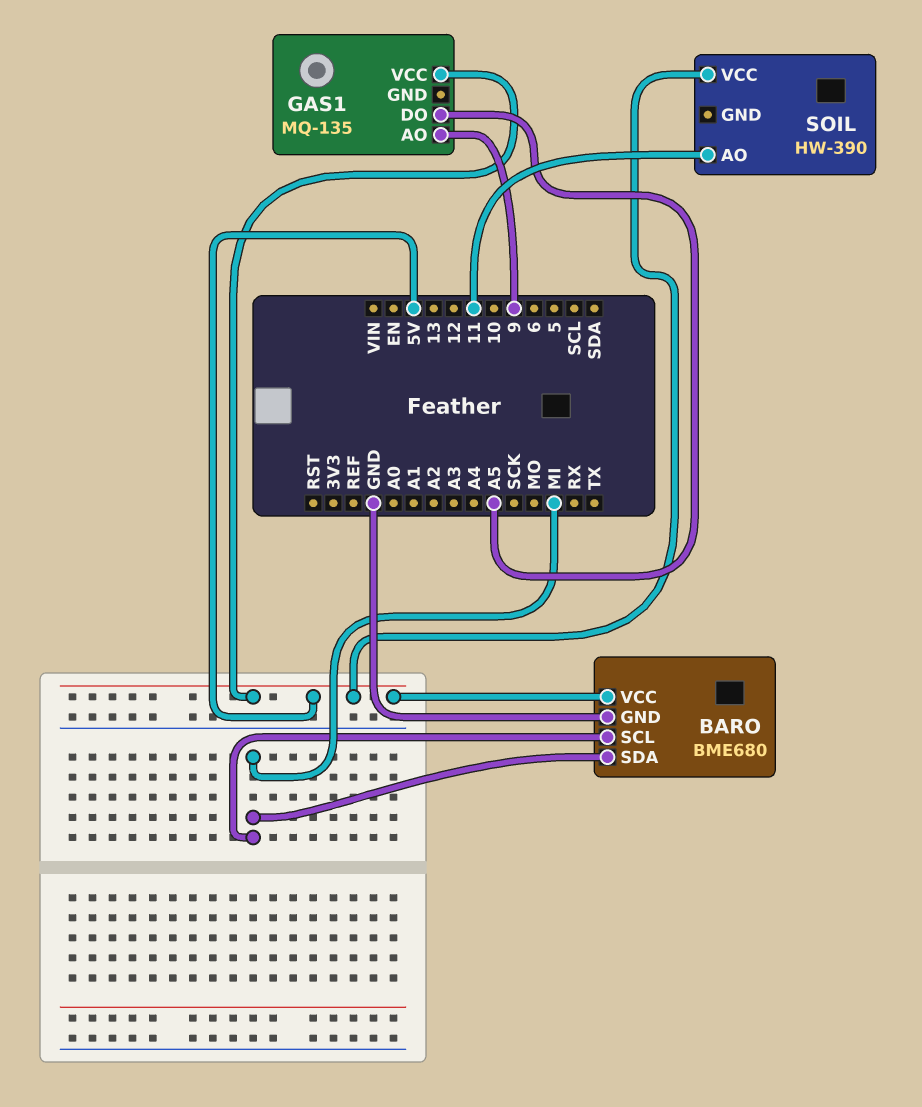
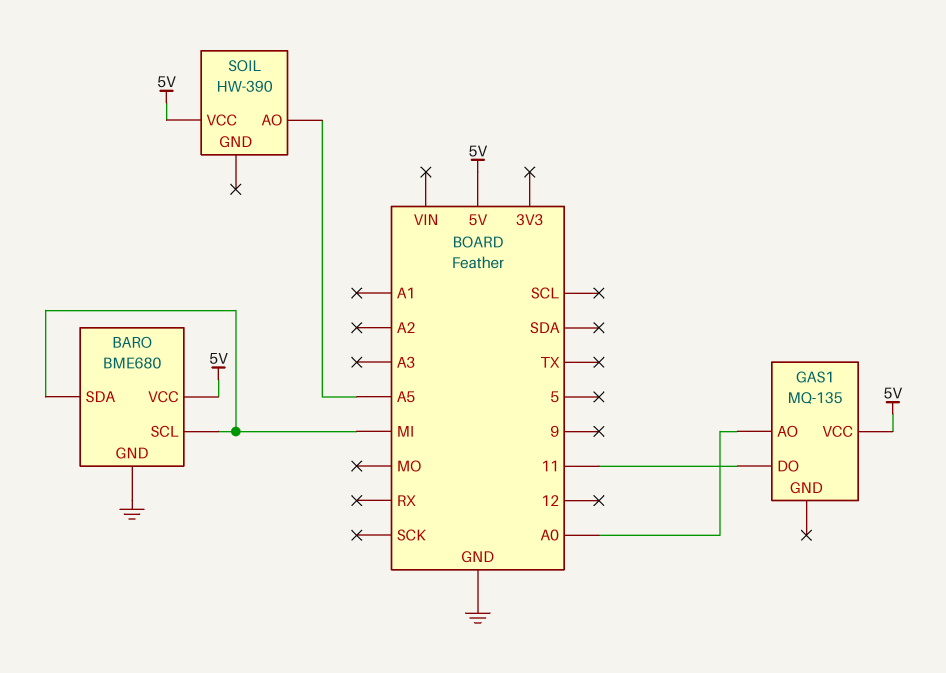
GAS1 pin AO: 9 -> A0
GAS1 pin DO: A5 -> 11
SOIL pin AO: 11 -> A5

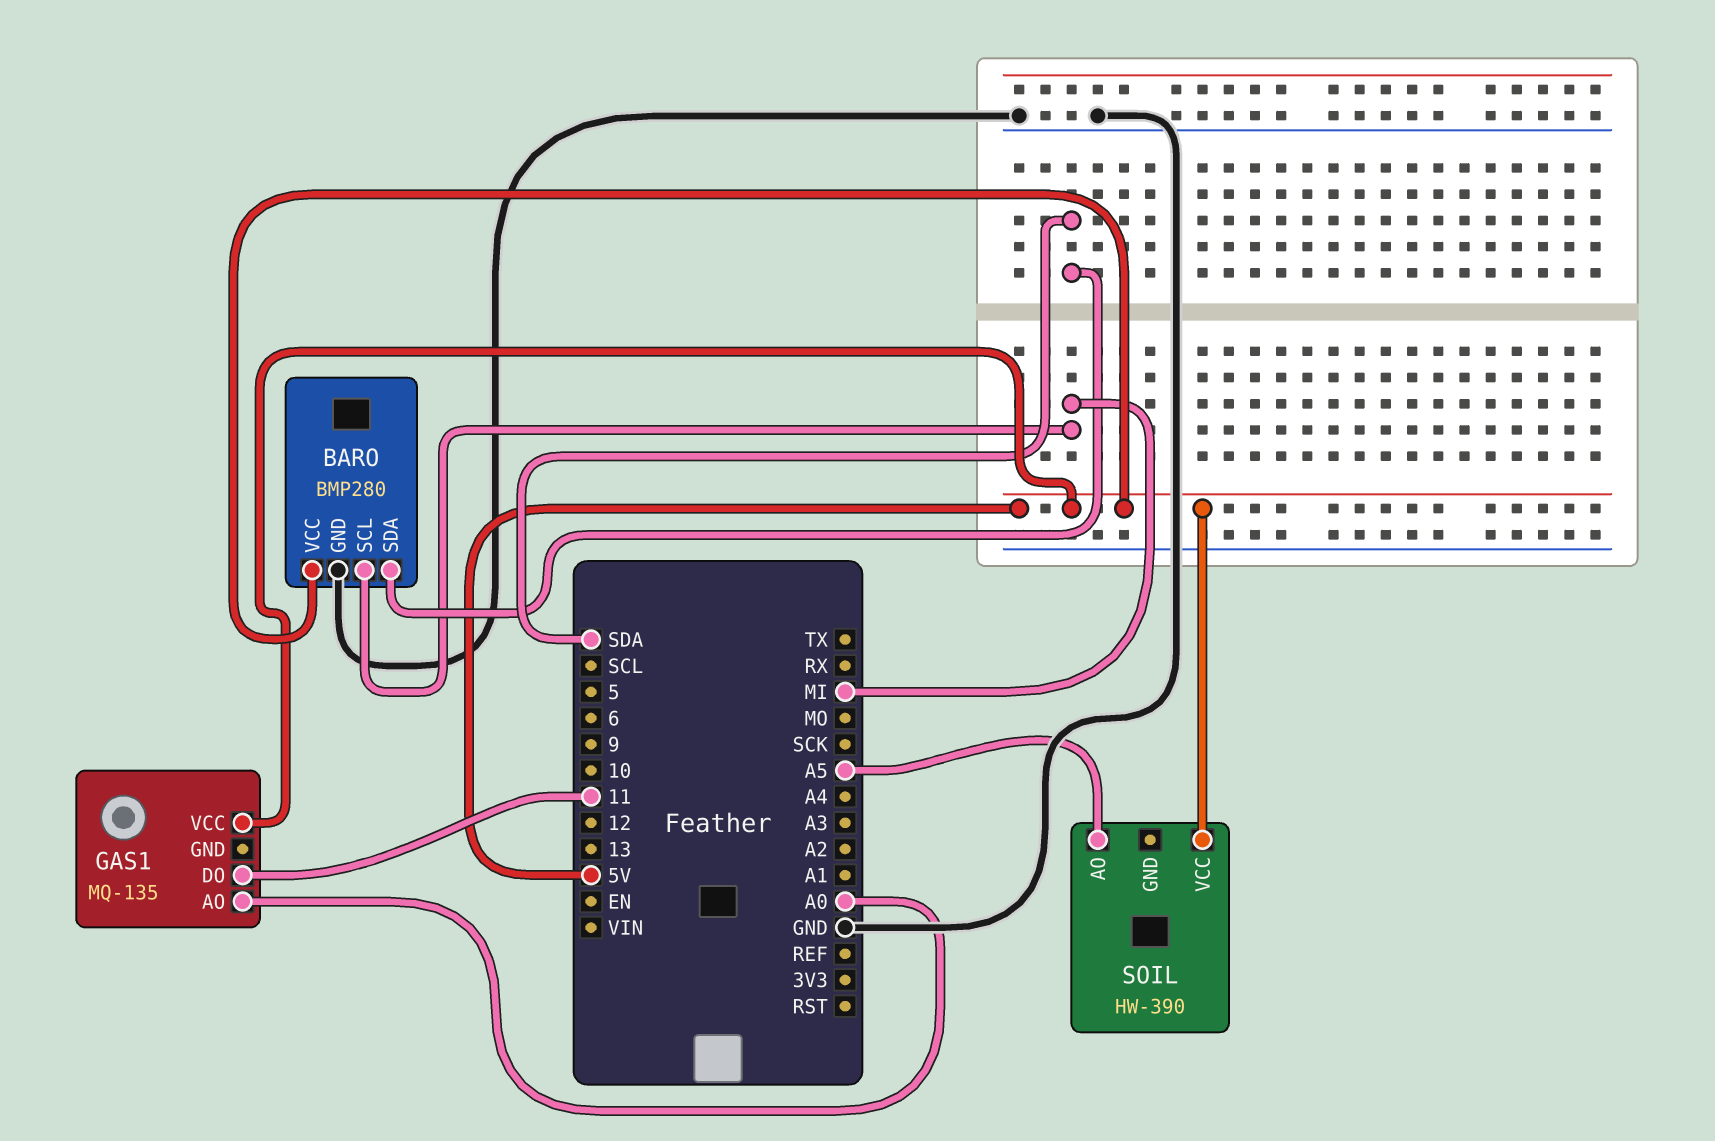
BARO: BME680 -> BMP280
BARO pin SDA: MI -> SDA

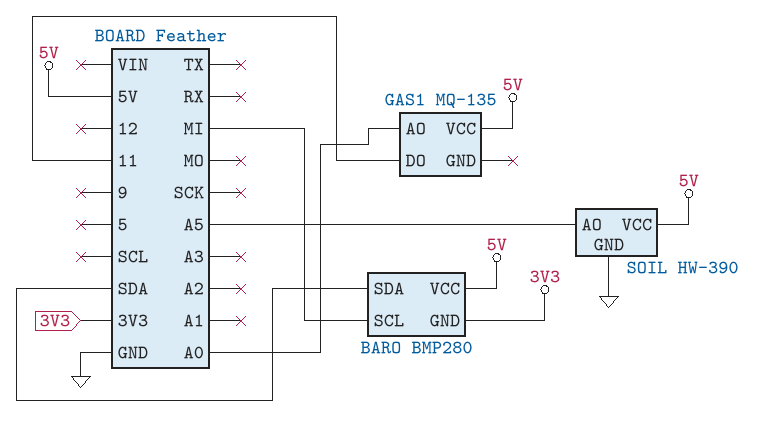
BARO pin GND: GND -> 3V3
SOIL pin GND: none -> GND

